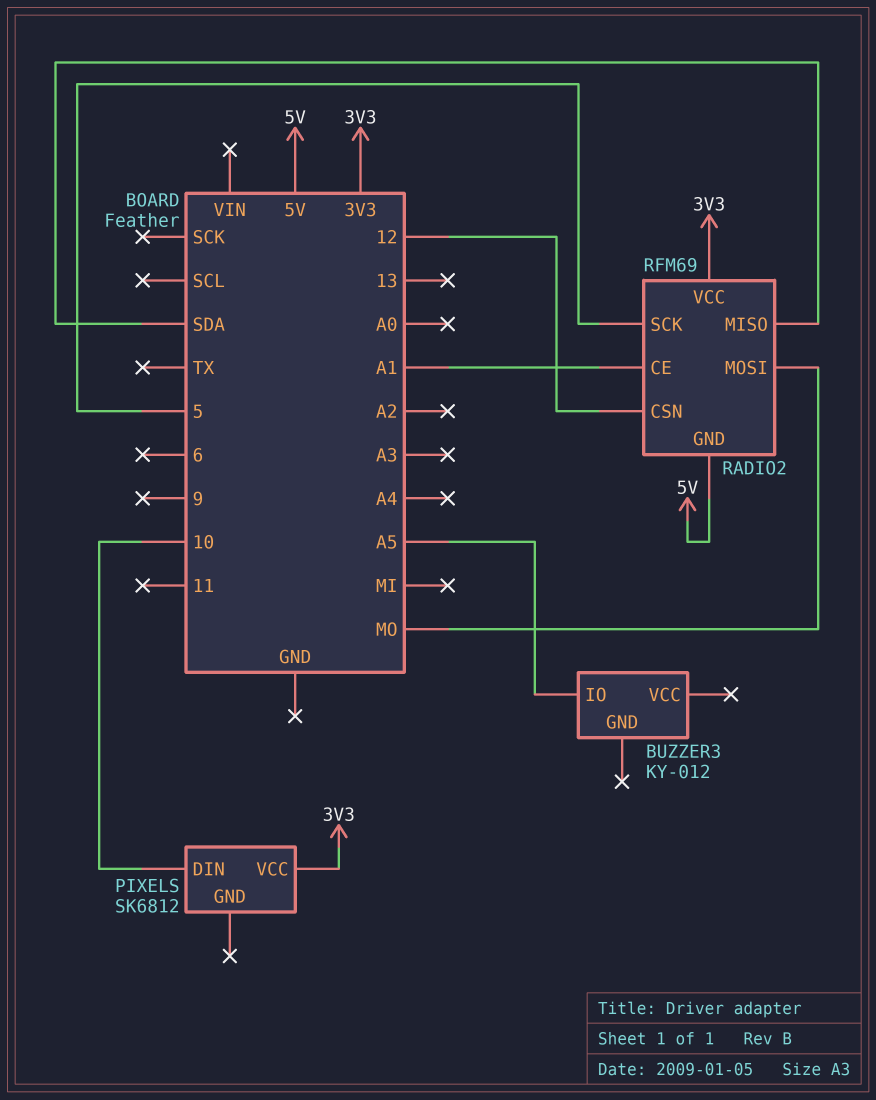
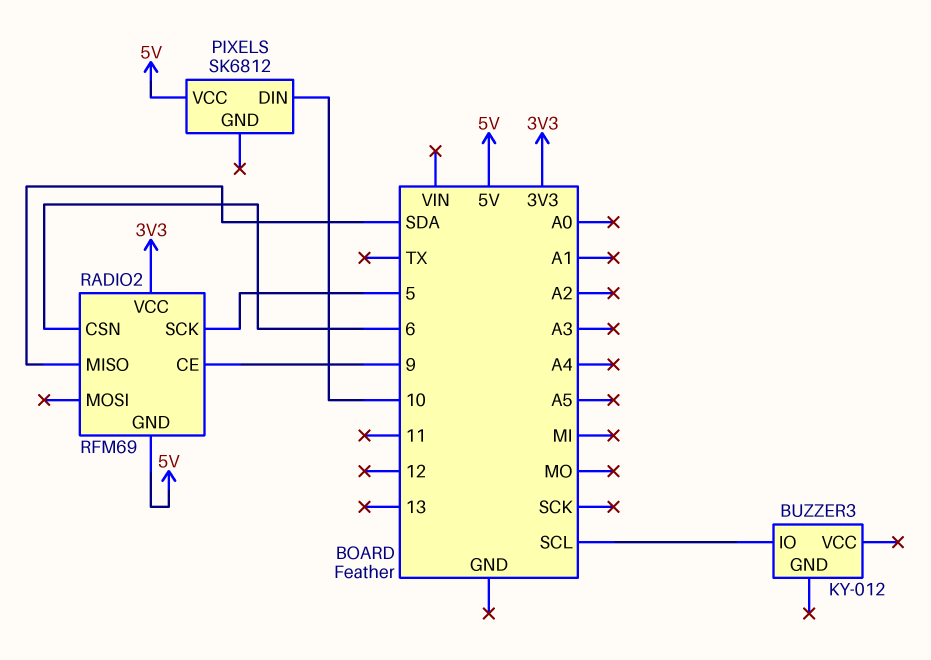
BUZZER3 pin IO: A5 -> SCL
PIXELS pin VCC: 3V3 -> 5V
RADIO2 pin CE: A1 -> 9
RADIO2 pin CSN: 12 -> 6
RADIO2 pin MOSI: MO -> none

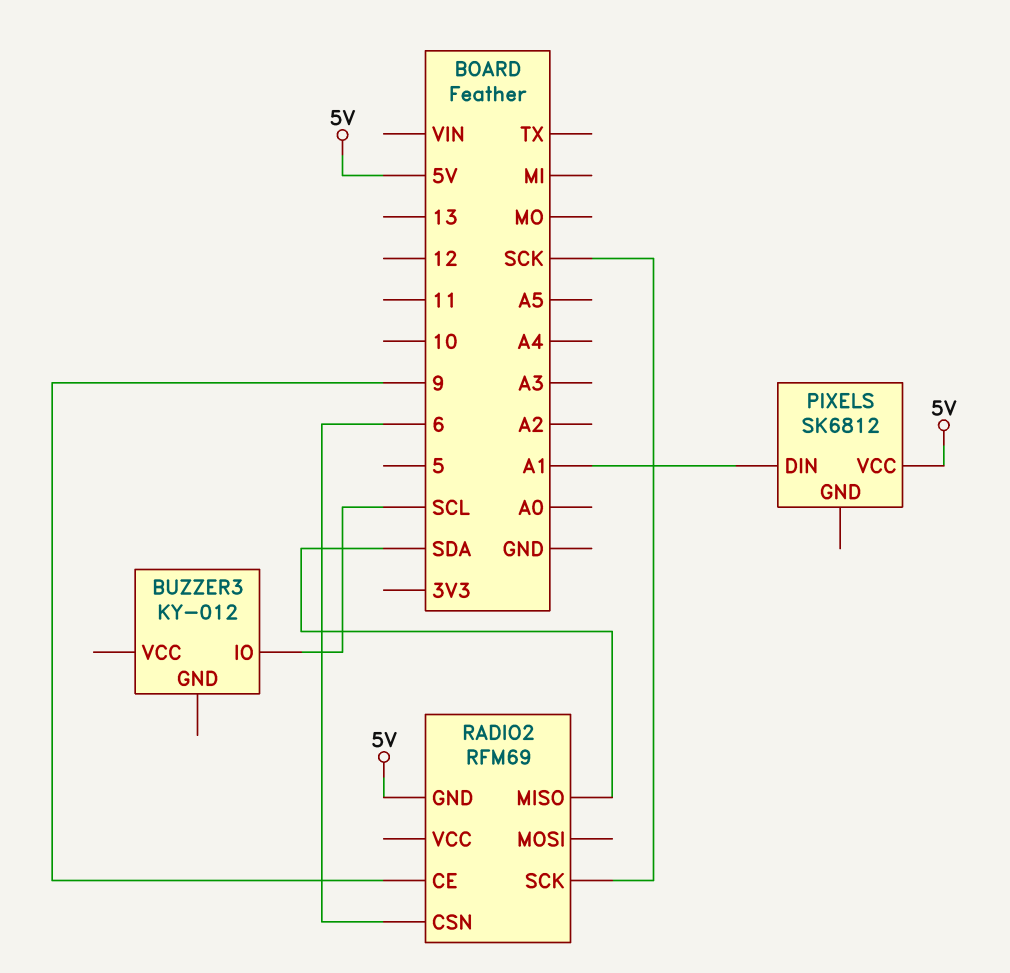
PIXELS pin DIN: 10 -> A1
RADIO2 pin SCK: 5 -> SCK
RADIO2 pin VCC: 3V3 -> none

